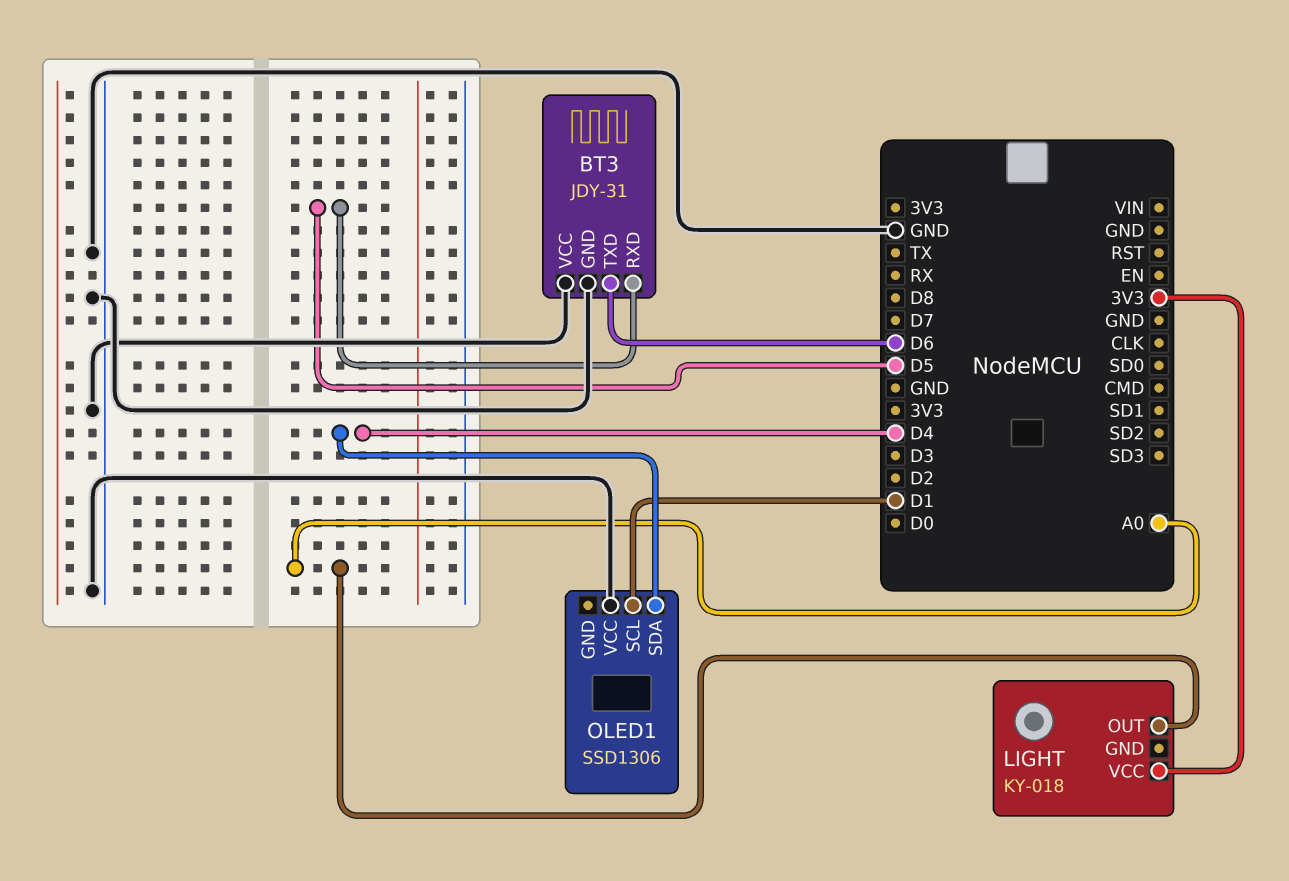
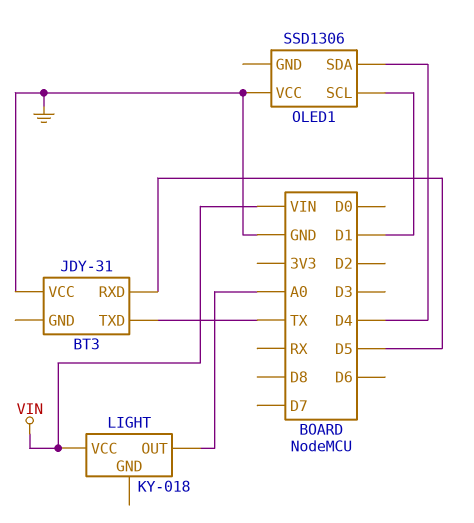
BT3 pin GND: GND -> none
BT3 pin TXD: D6 -> TX
LIGHT pin VCC: 3V3 -> VIN

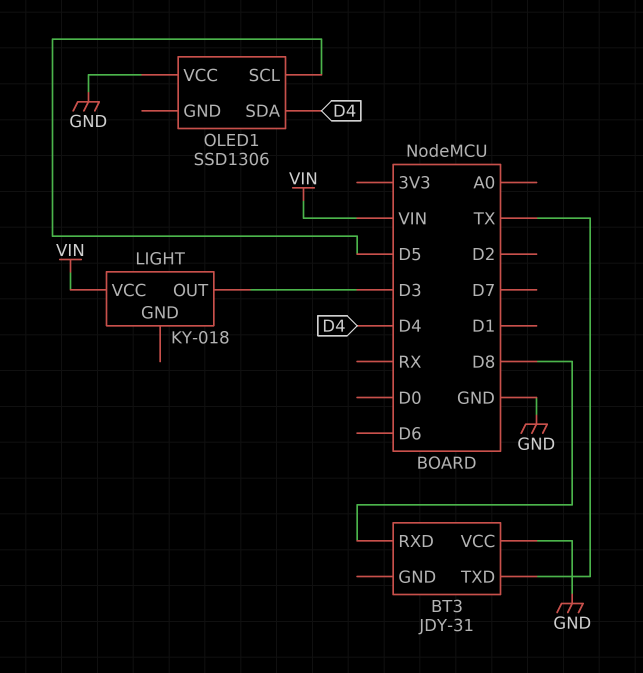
BT3 pin RXD: D5 -> D8
LIGHT pin OUT: A0 -> D3
OLED1 pin SCL: D1 -> D5

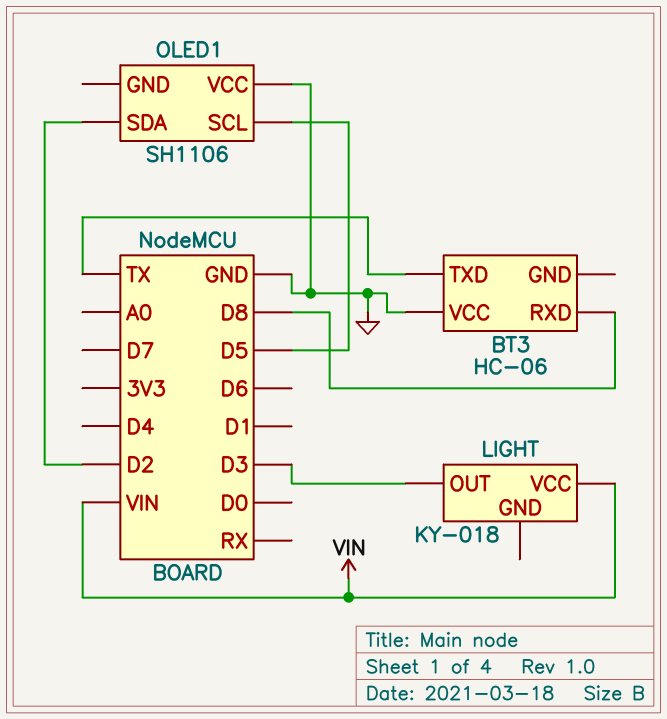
BT3: JDY-31 -> HC-06
OLED1: SSD1306 -> SH1106
OLED1 pin SDA: D4 -> D2

